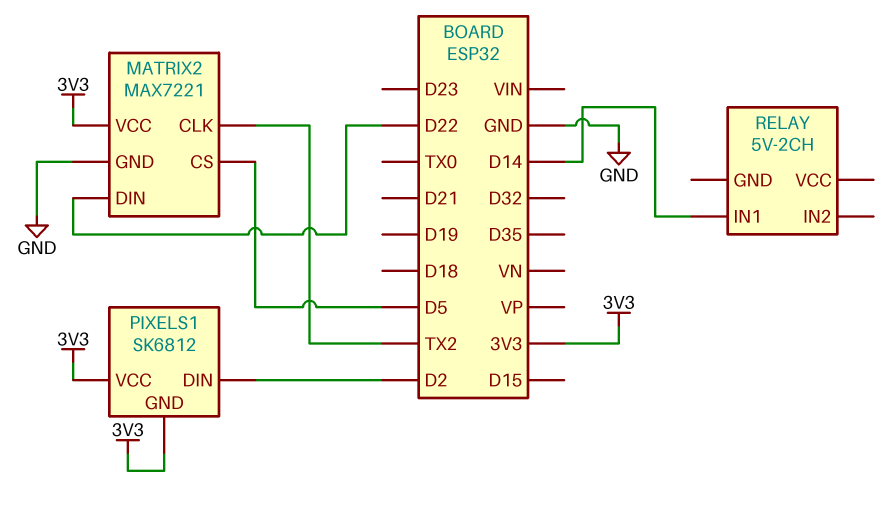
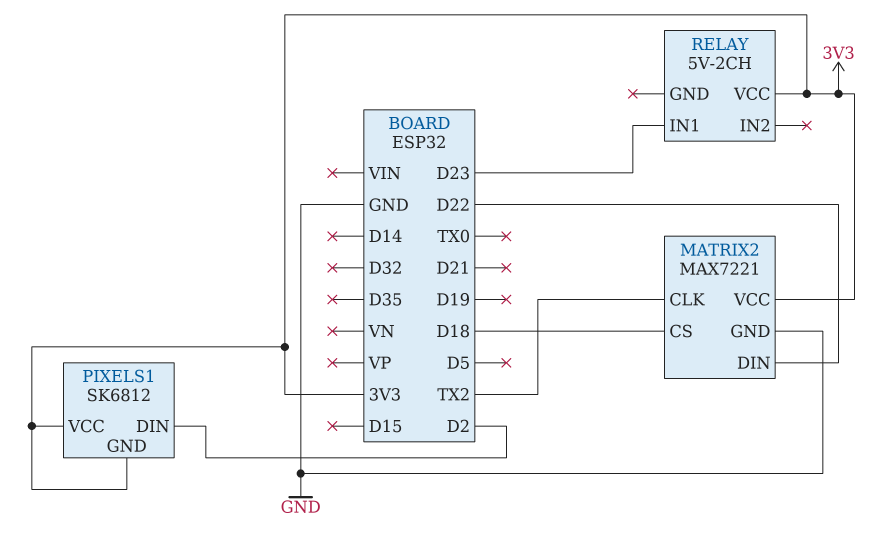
MATRIX2 pin CS: D5 -> D18
RELAY pin IN1: D14 -> D23
RELAY pin VCC: none -> 3V3

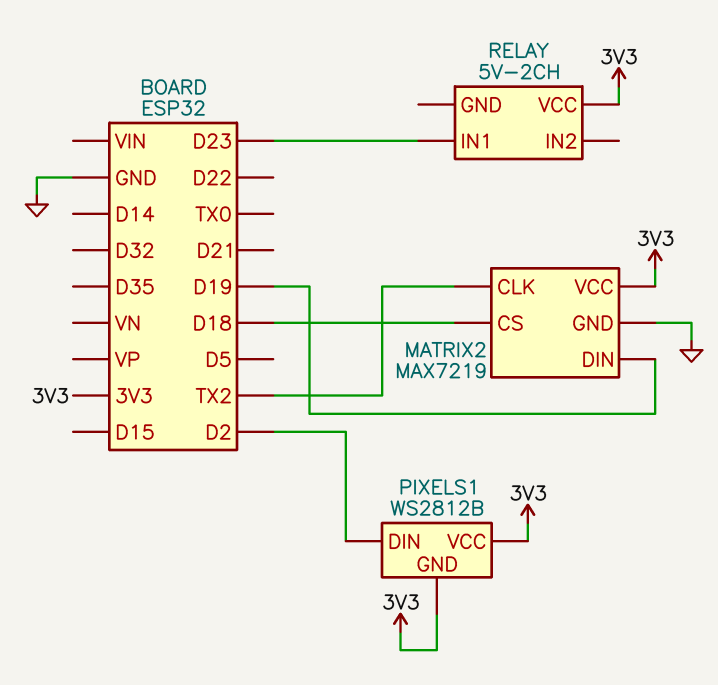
MATRIX2: MAX7221 -> MAX7219
MATRIX2 pin DIN: D22 -> D19
PIXELS1: SK6812 -> WS2812B

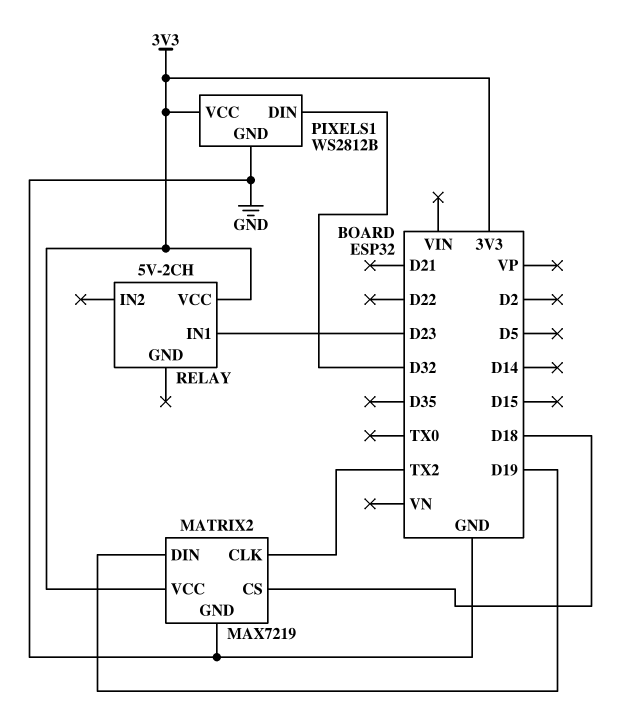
PIXELS1 pin DIN: D2 -> D32
PIXELS1 pin GND: 3V3 -> GND

